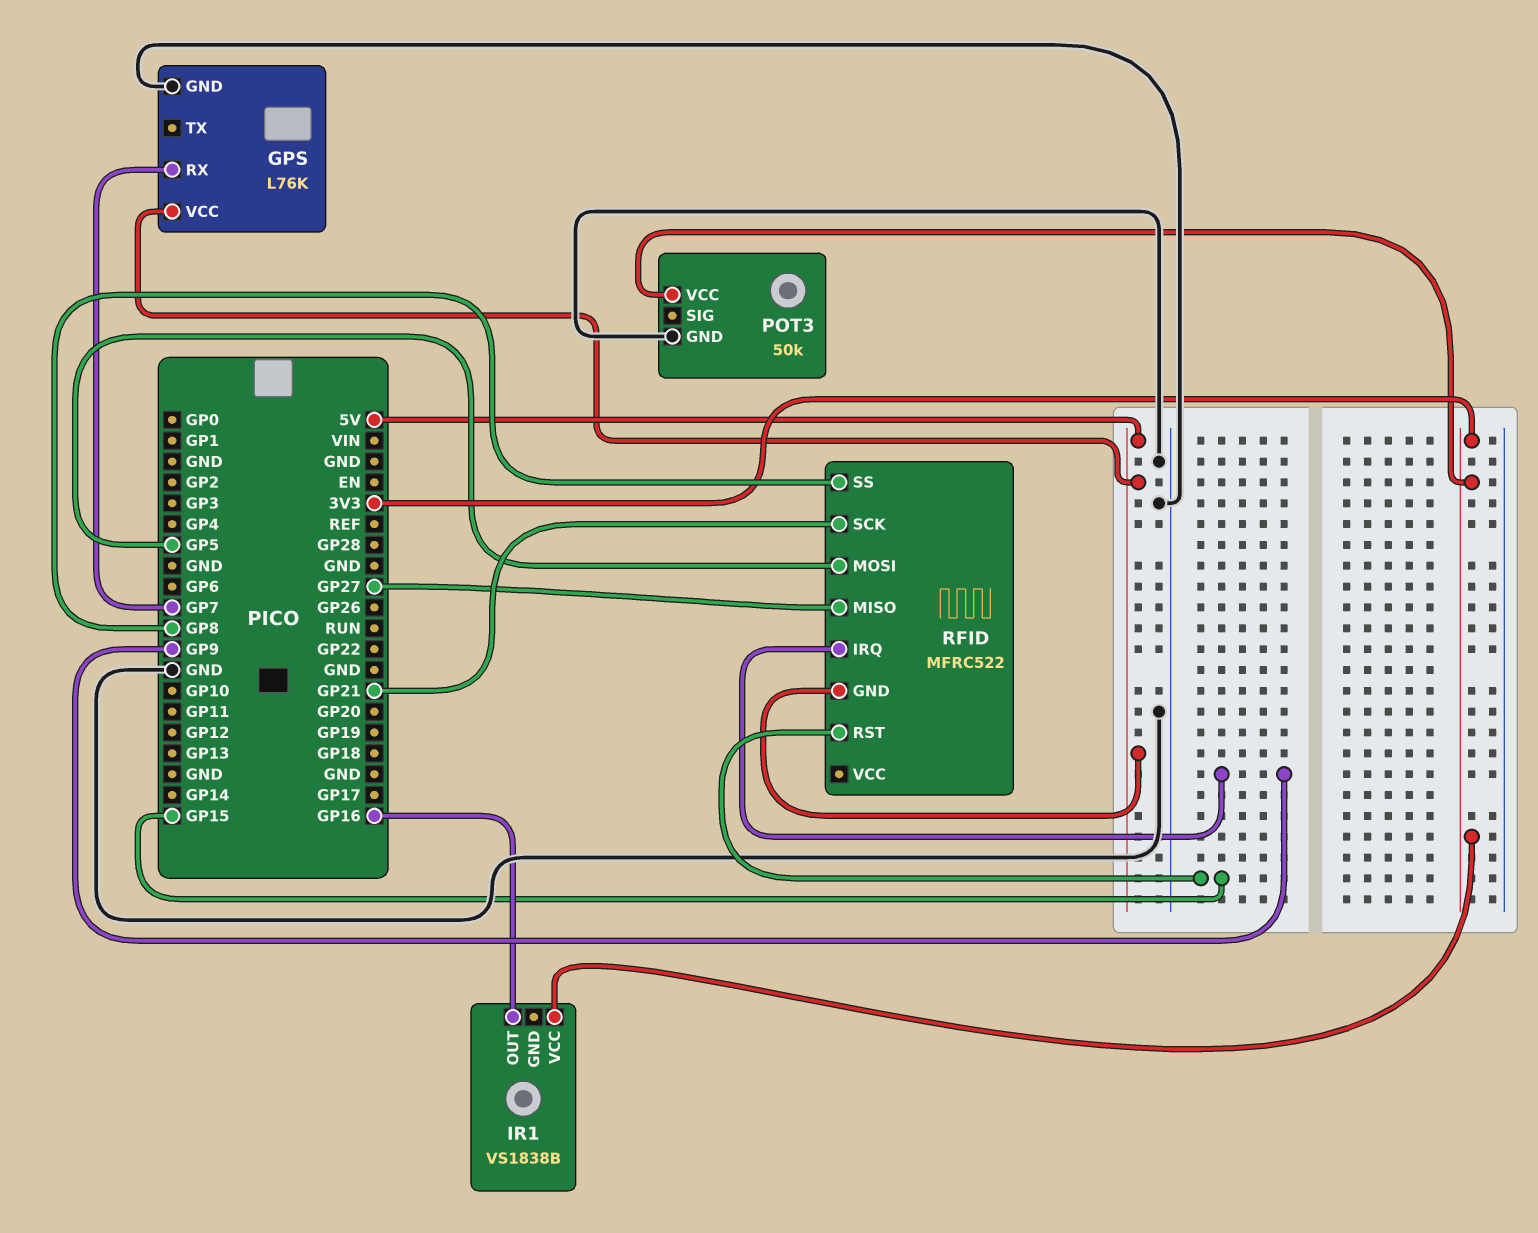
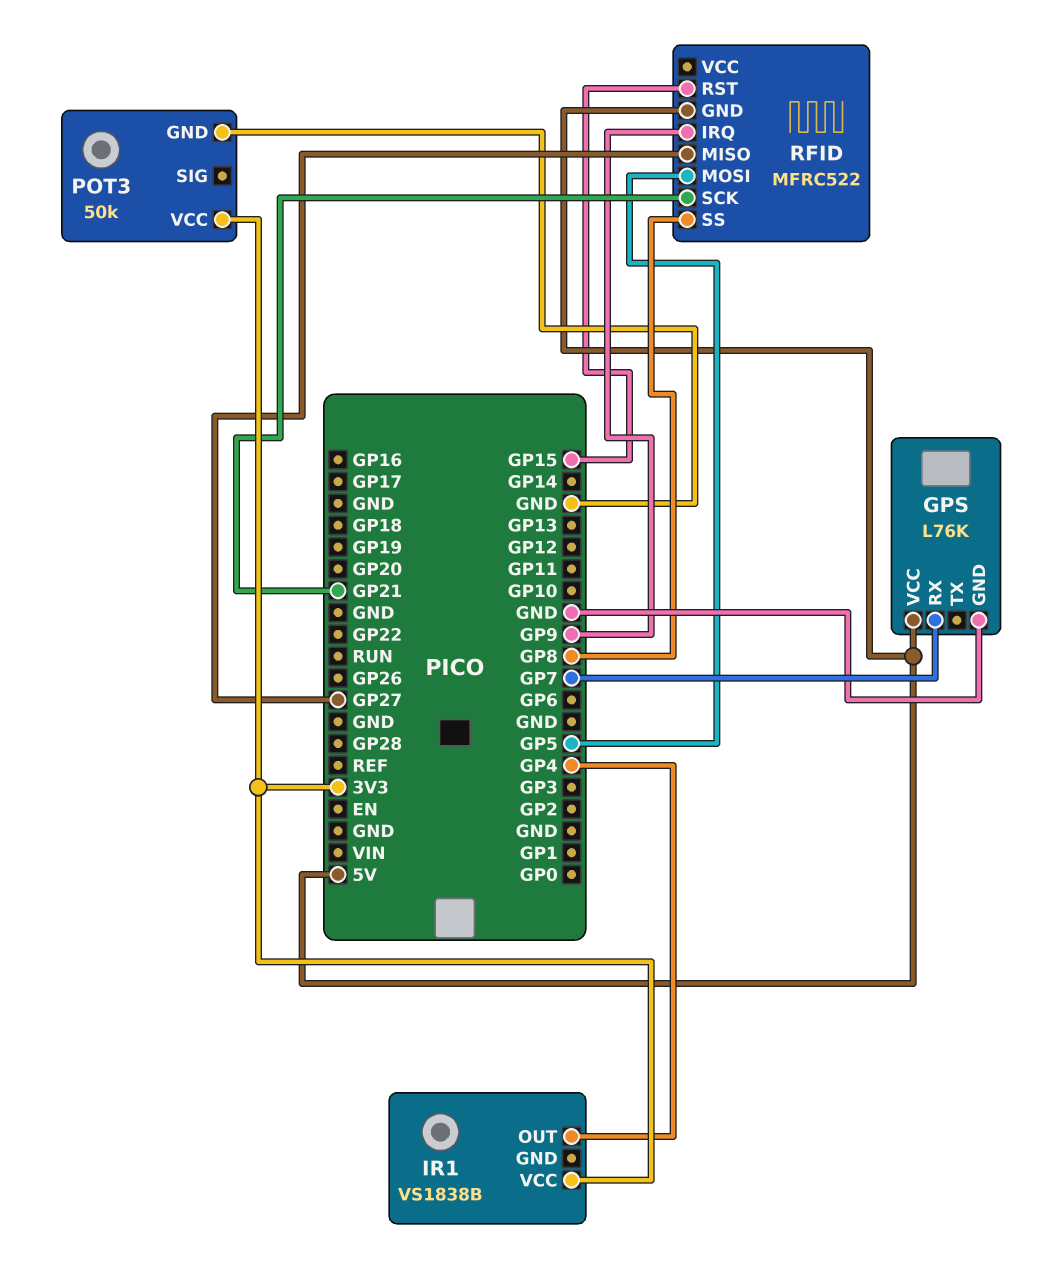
IR1 pin OUT: GP16 -> GP4

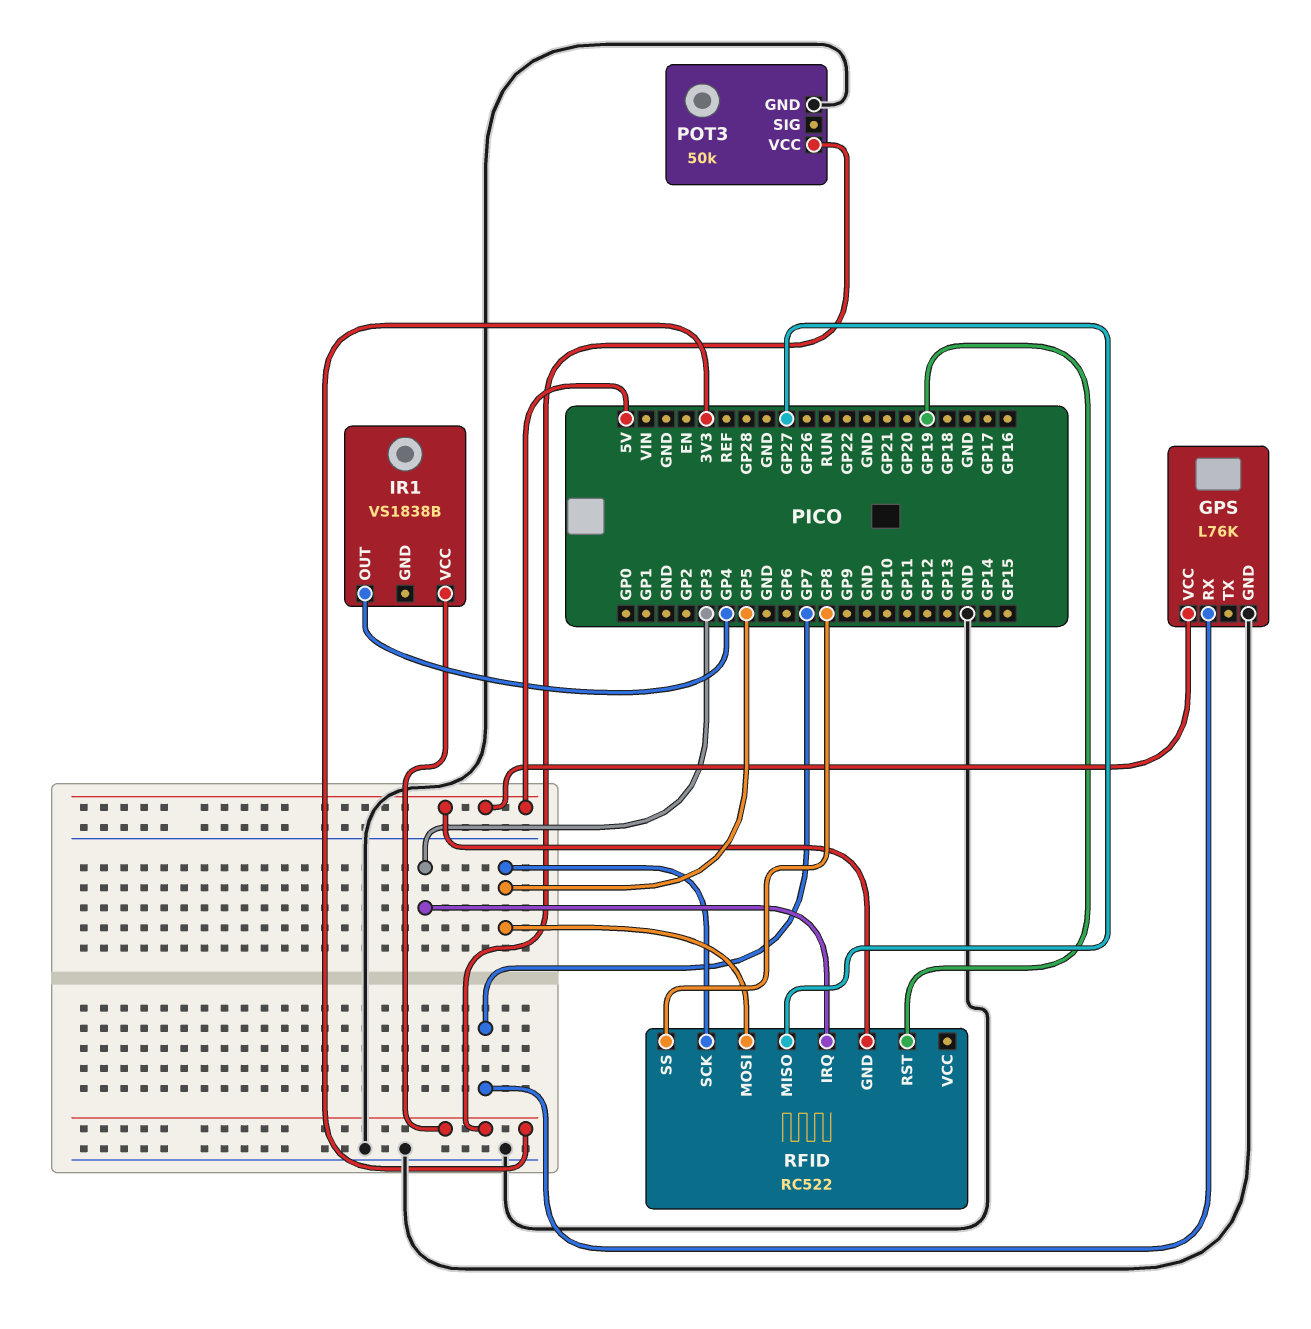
RFID: MFRC522 -> RC522
RFID pin IRQ: GP9 -> GP3
RFID pin RST: GP15 -> GP19
RFID pin SCK: GP21 -> GP5

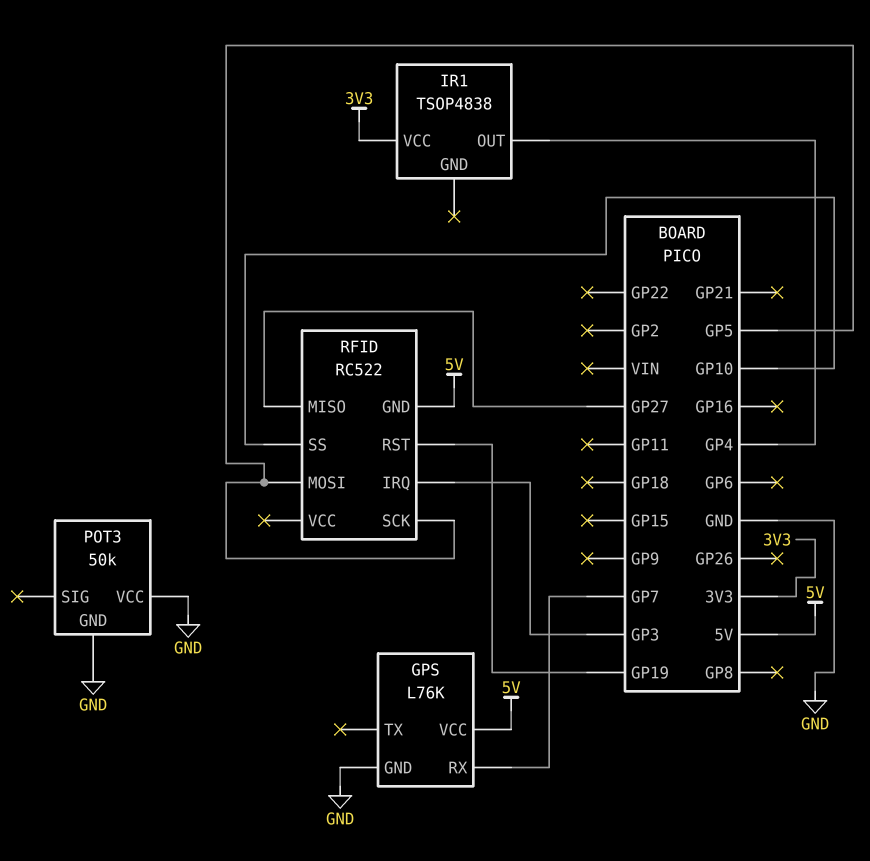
IR1: VS1838B -> TSOP4838
POT3 pin VCC: 3V3 -> GND
RFID pin SS: GP8 -> GP10

